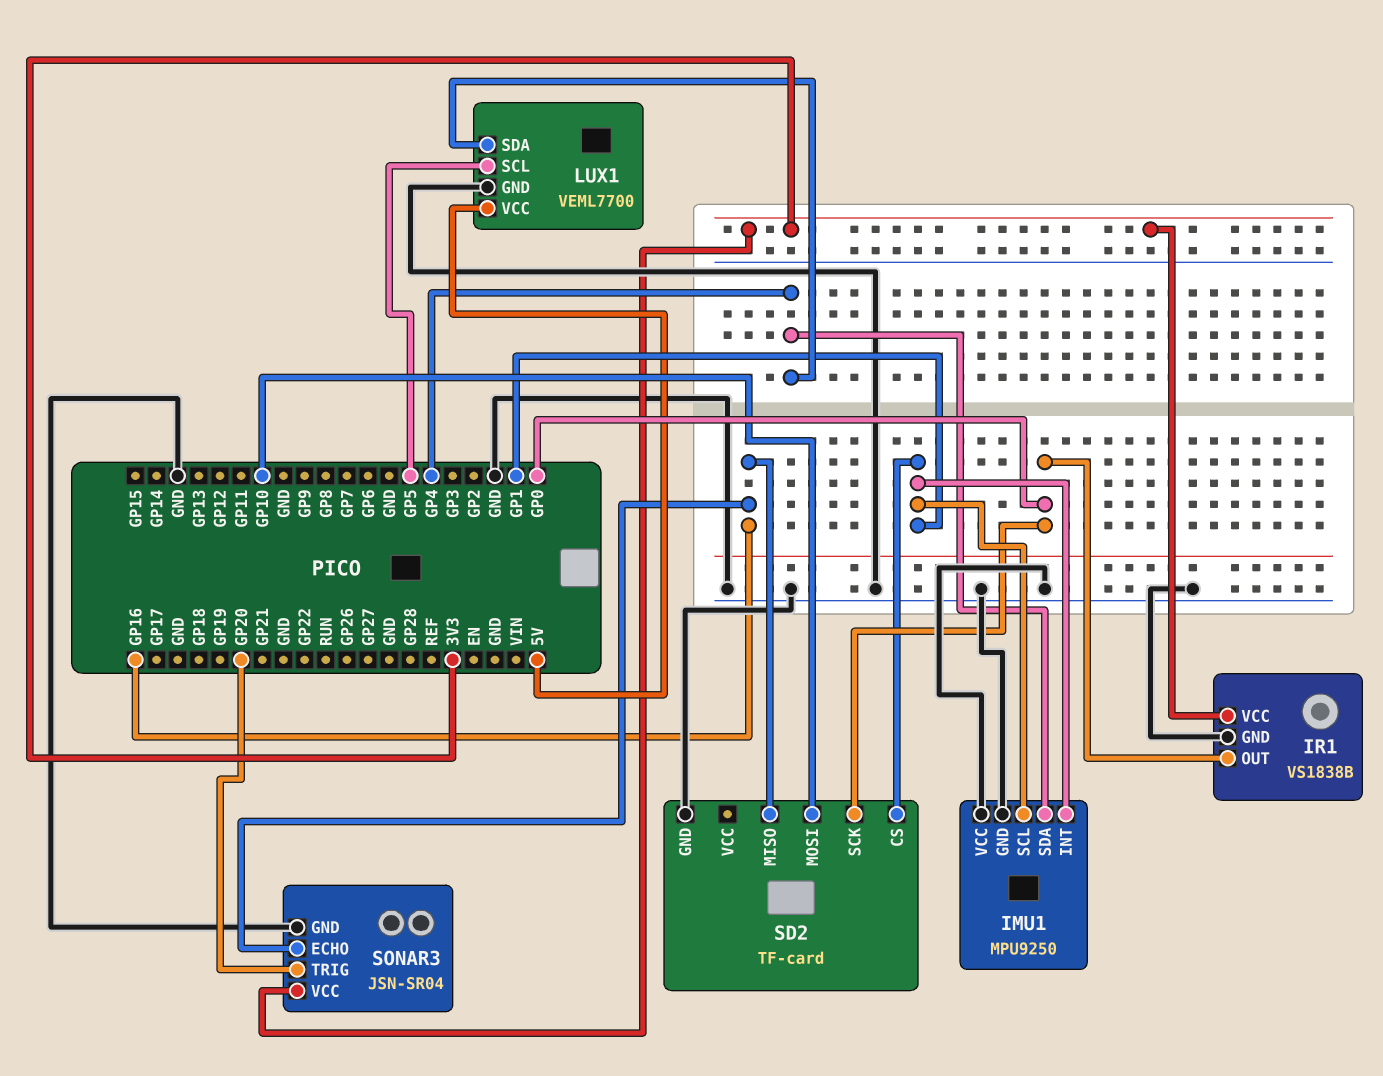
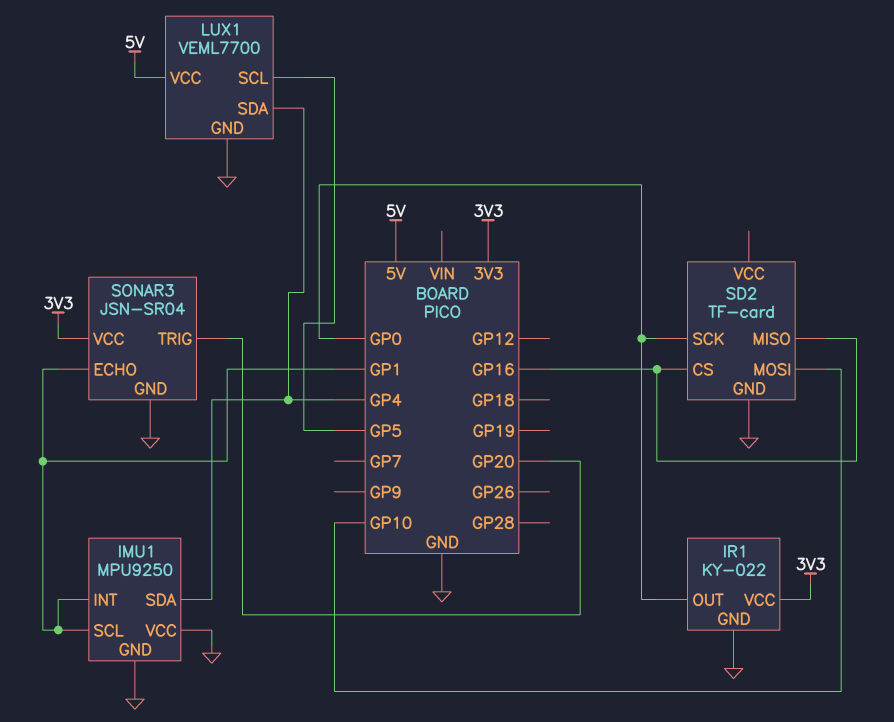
IR1: VS1838B -> KY-022
SD2 pin CS: GP1 -> GP16
SONAR3 pin ECHO: GP16 -> GP1

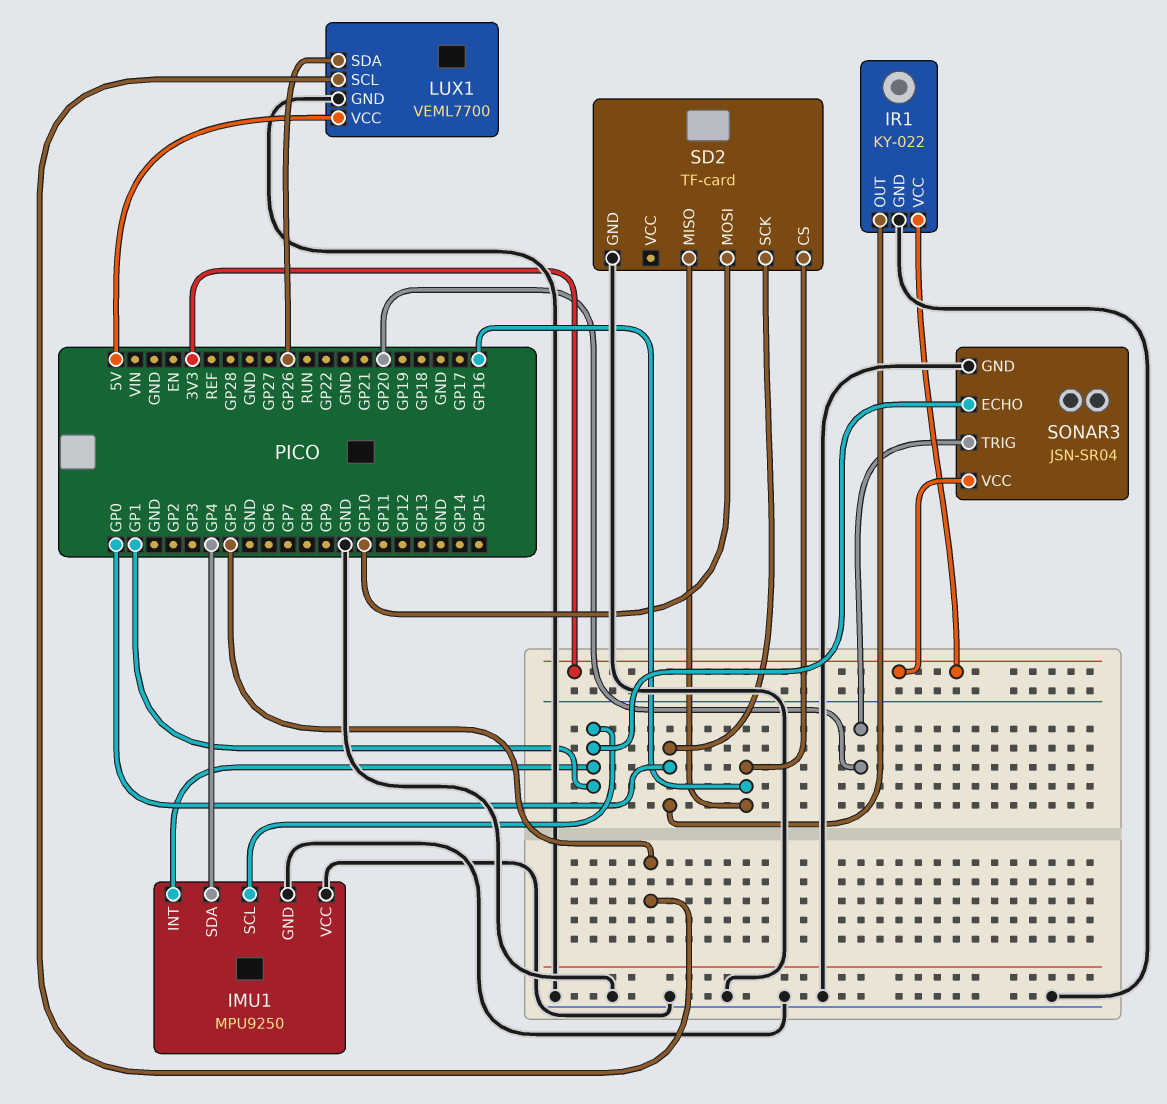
LUX1 pin SDA: GP4 -> GP26

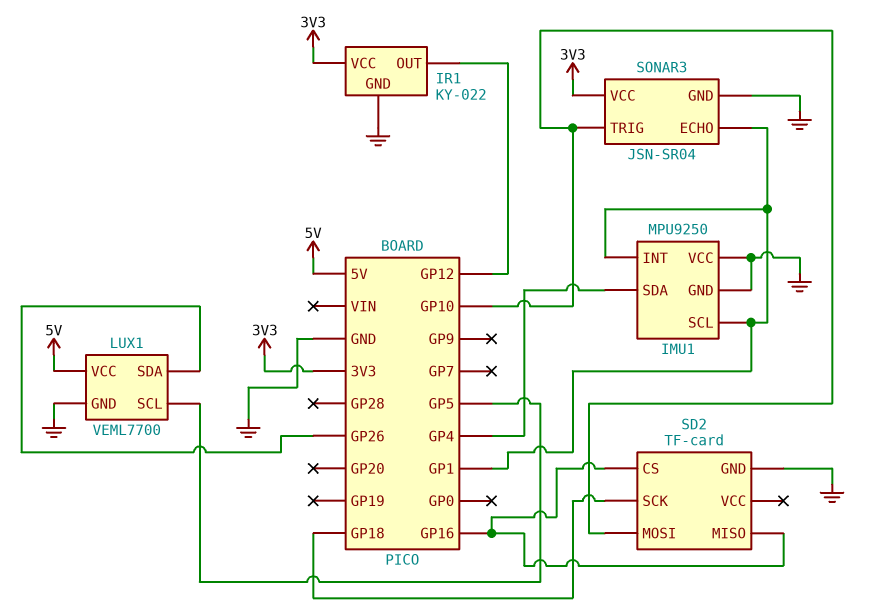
IR1 pin OUT: GP0 -> GP12
SD2 pin SCK: GP0 -> GP18
SONAR3 pin TRIG: GP20 -> GP10

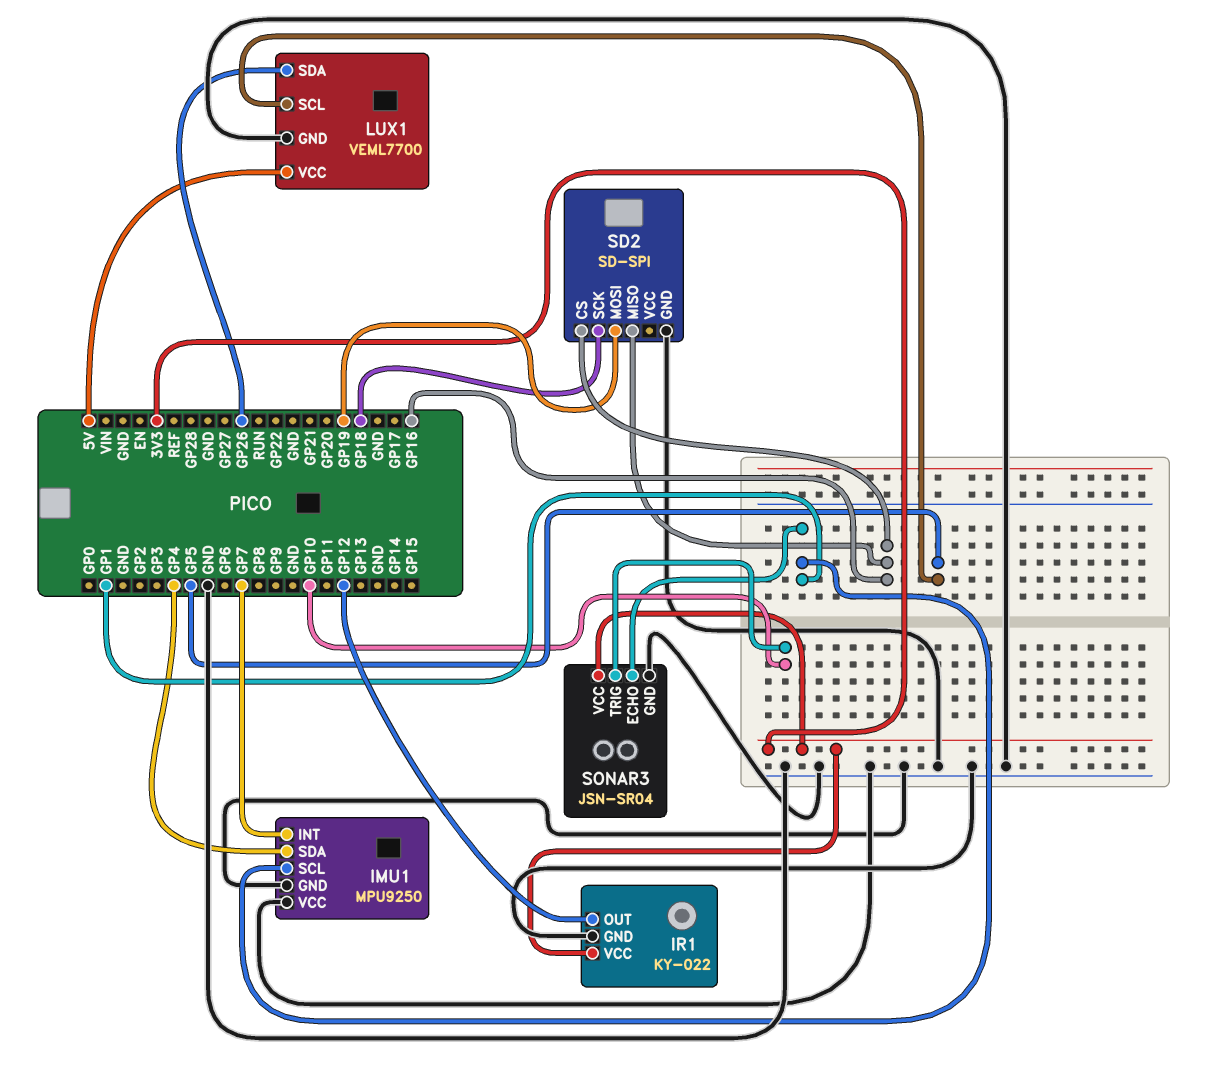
IMU1 pin INT: GP1 -> GP7
SD2: TF-card -> SD-SPI
SD2 pin MOSI: GP10 -> GP19

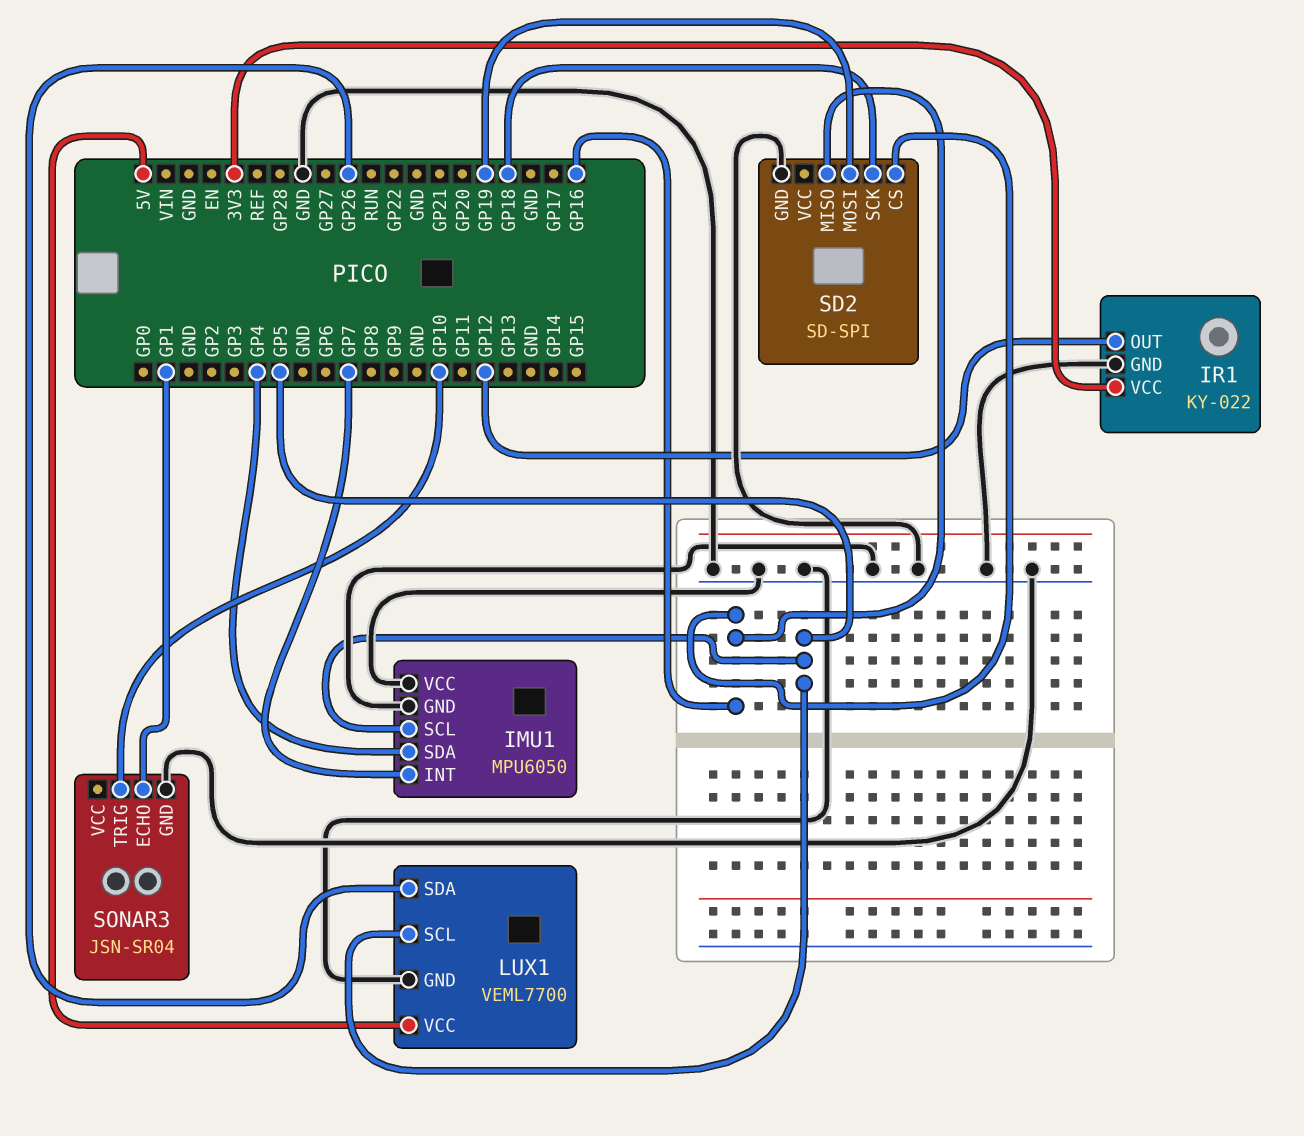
IMU1: MPU9250 -> MPU6050
IMU1 pin SCL: GP1 -> GP5
SONAR3 pin VCC: 3V3 -> none

